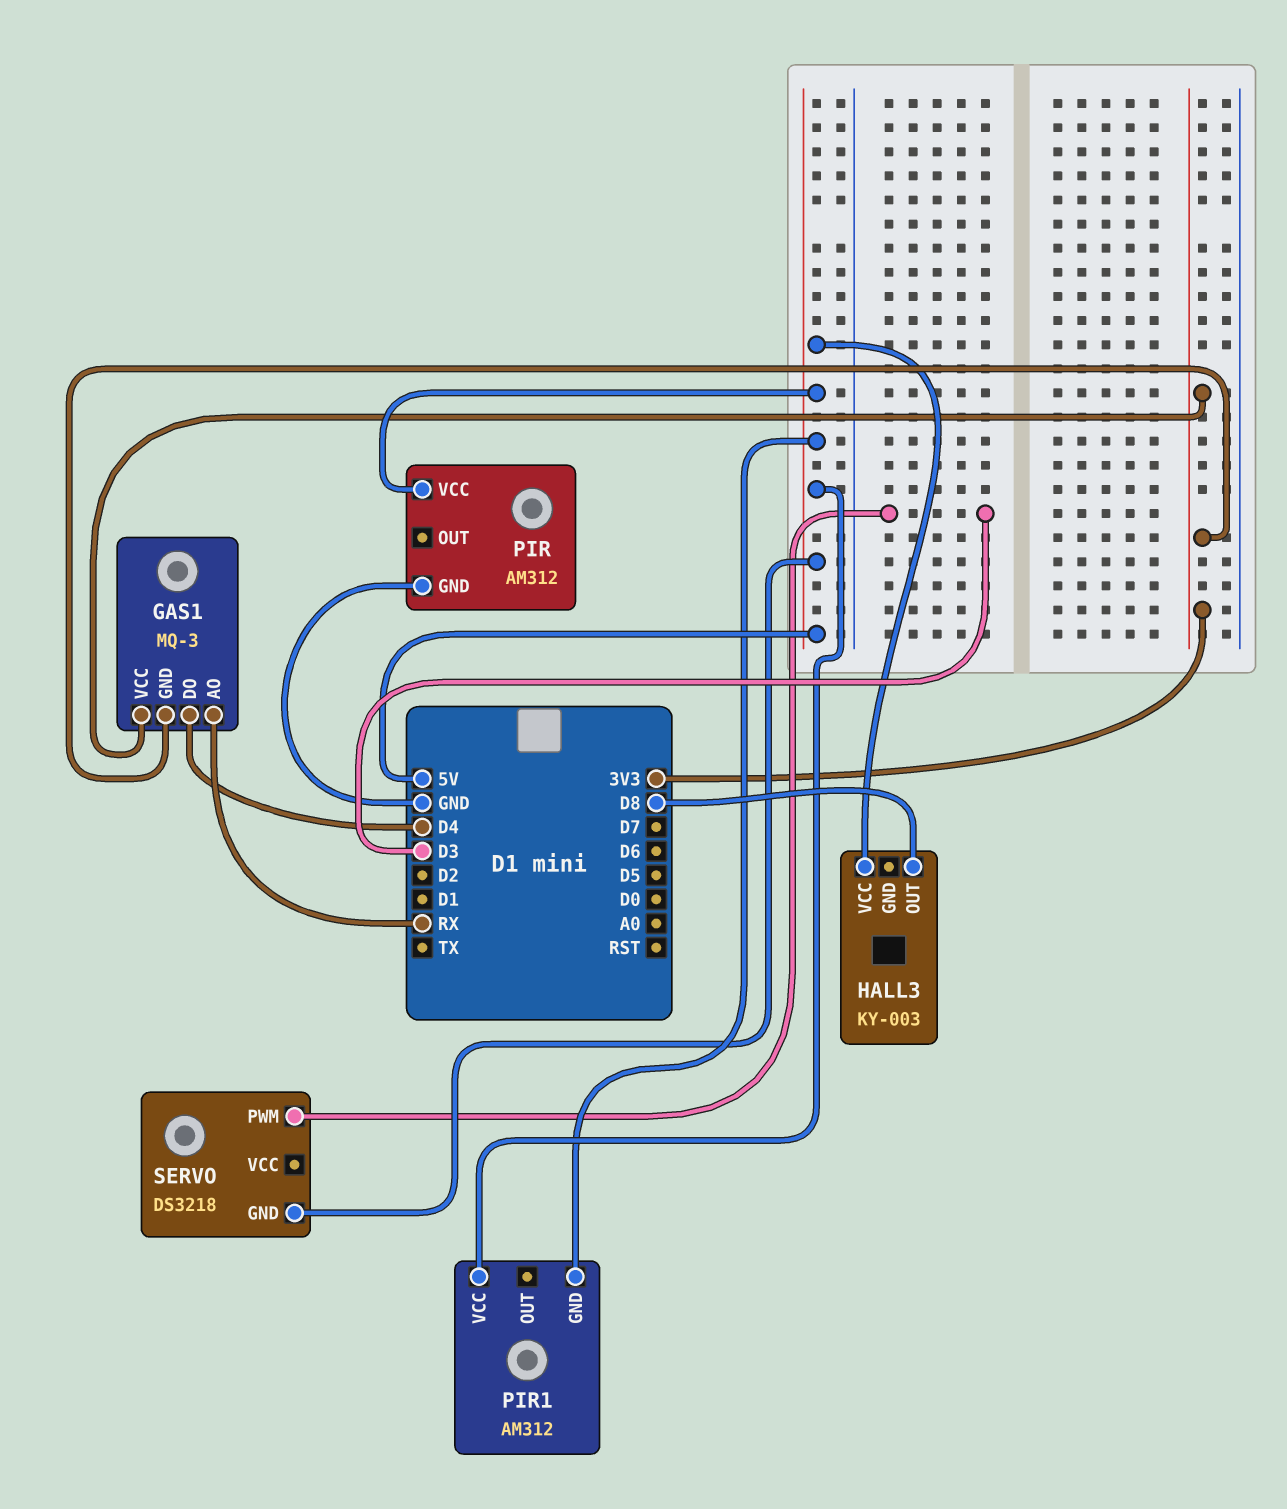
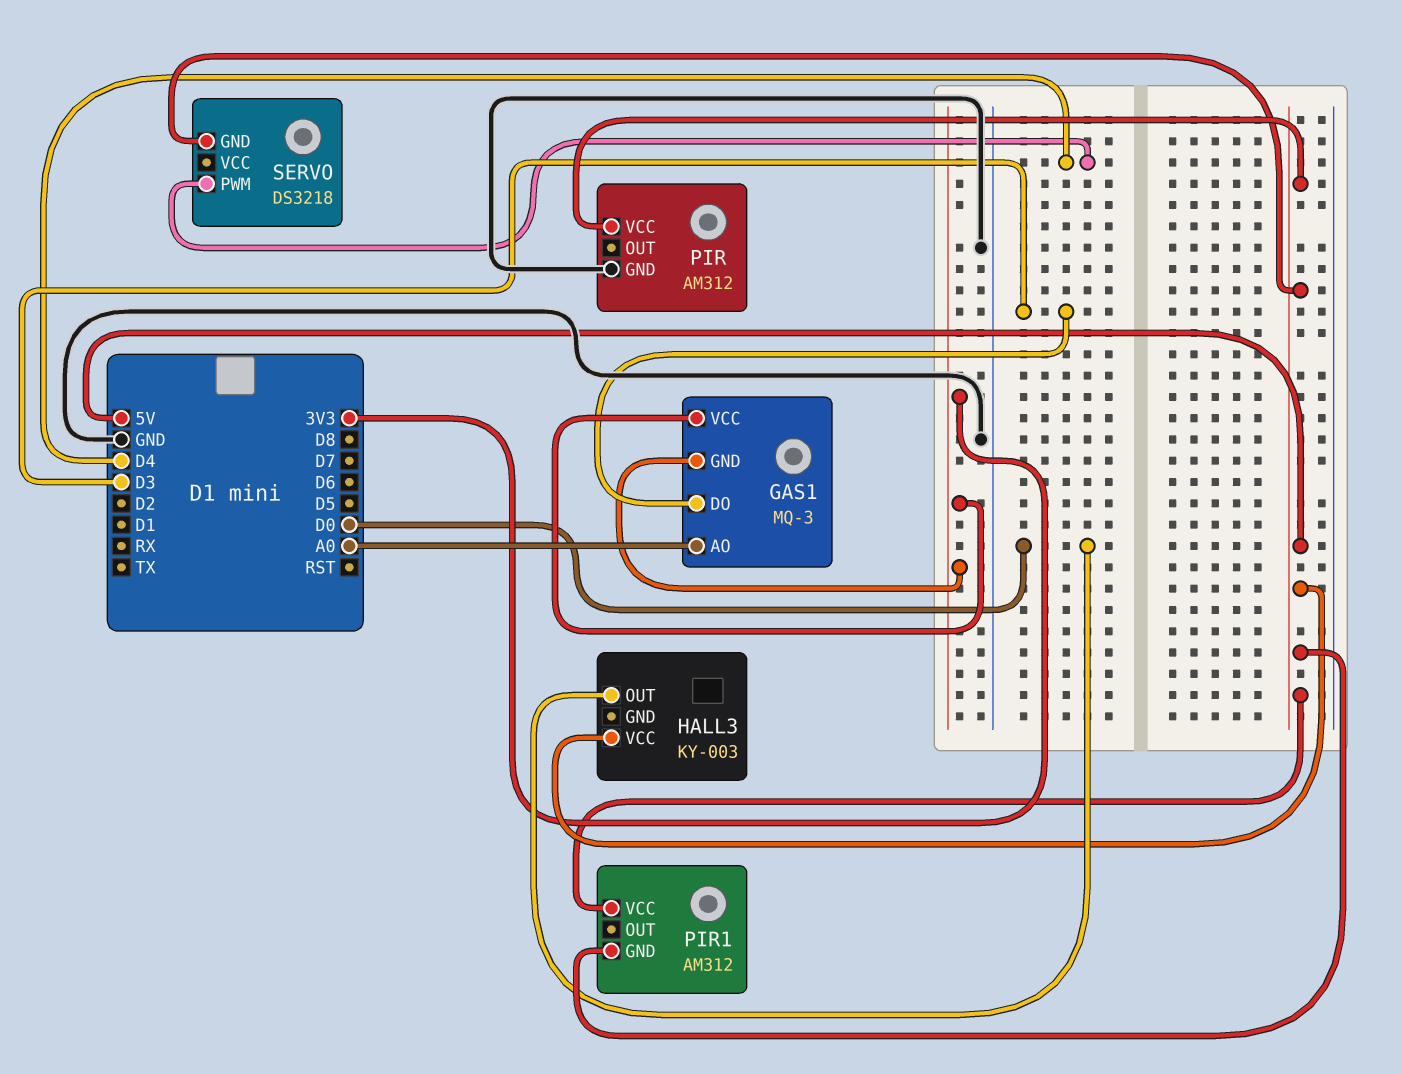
GAS1 pin AO: RX -> A0
GAS1 pin DO: D4 -> D3
HALL3 pin OUT: D8 -> D0
SERVO pin PWM: D3 -> D4

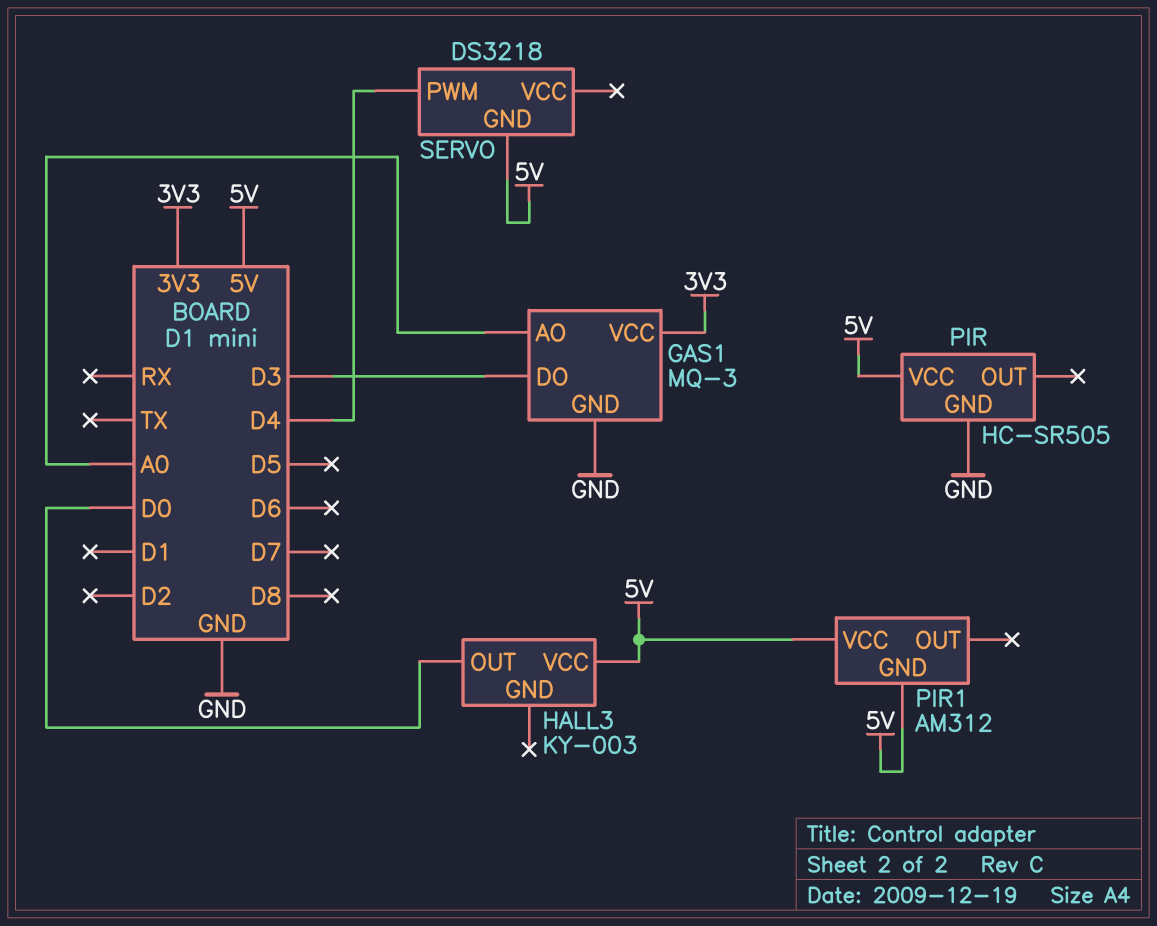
GAS1 pin GND: 3V3 -> GND
PIR: AM312 -> HC-SR505

